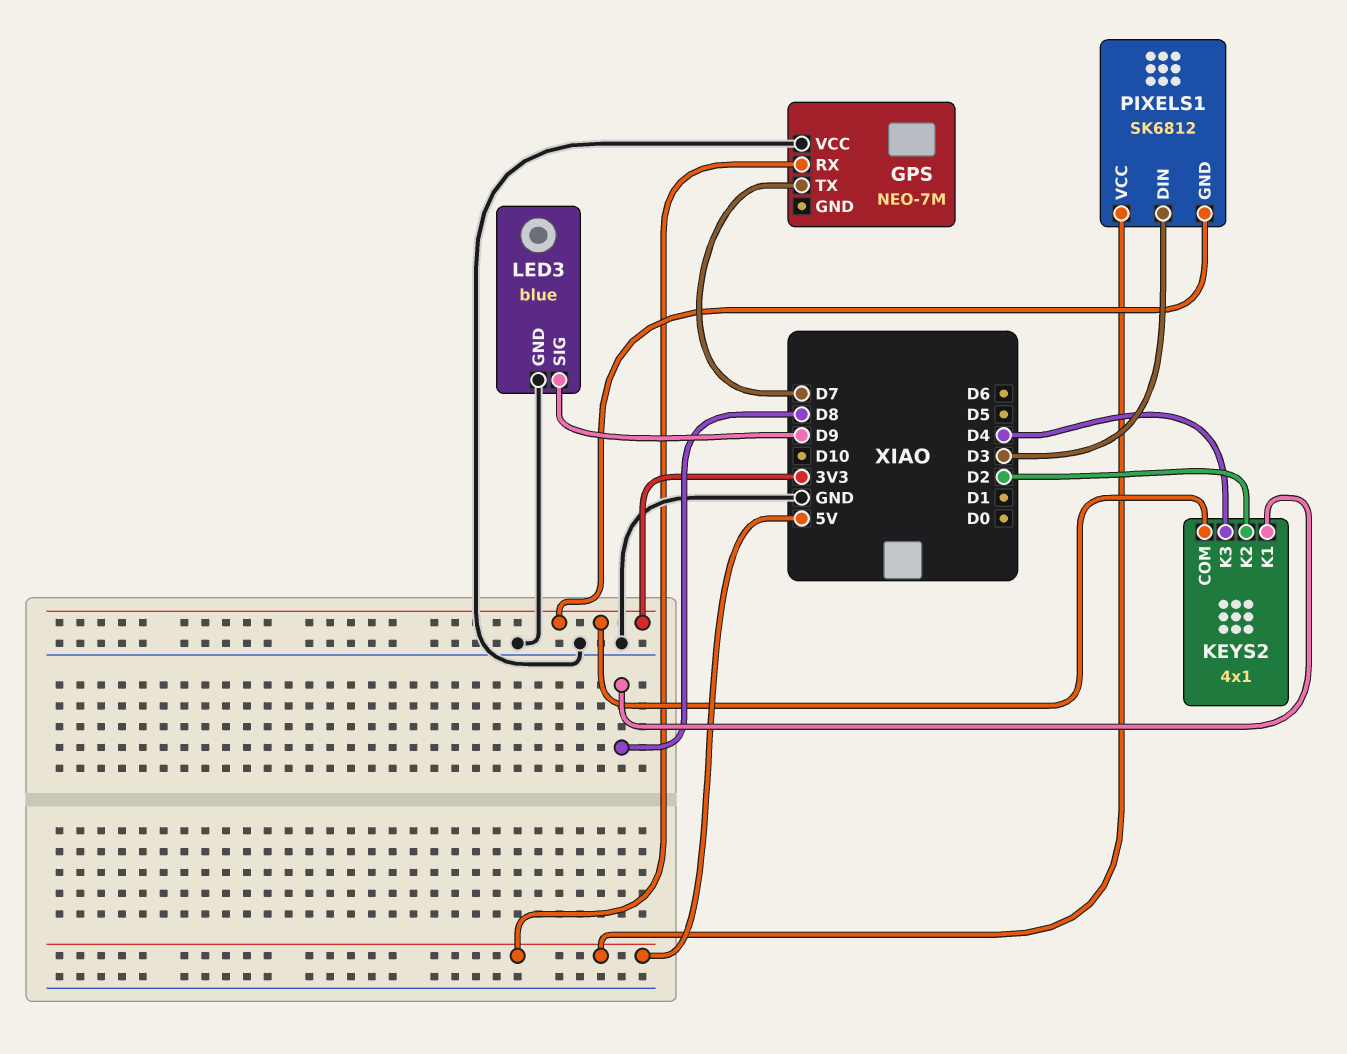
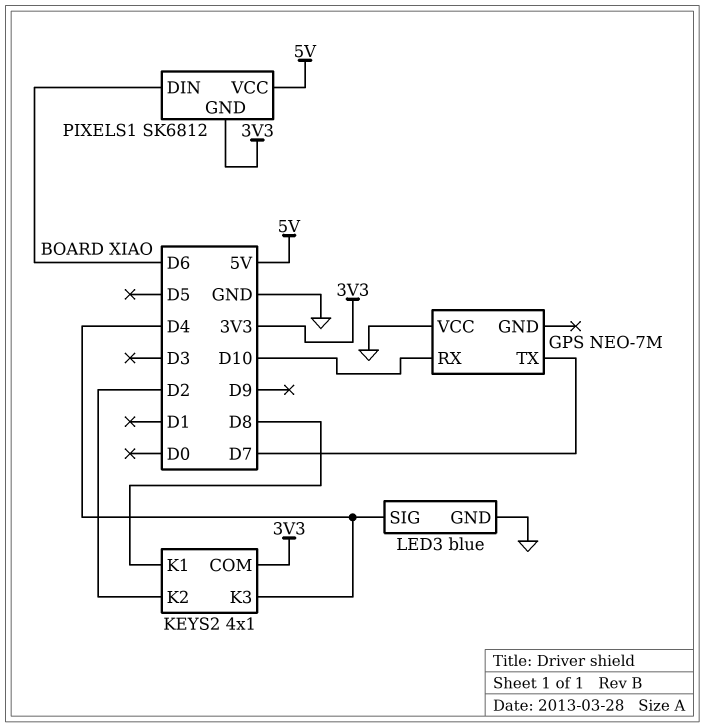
GPS pin RX: 5V -> D10
LED3 pin SIG: D9 -> D4
PIXELS1 pin DIN: D3 -> D6

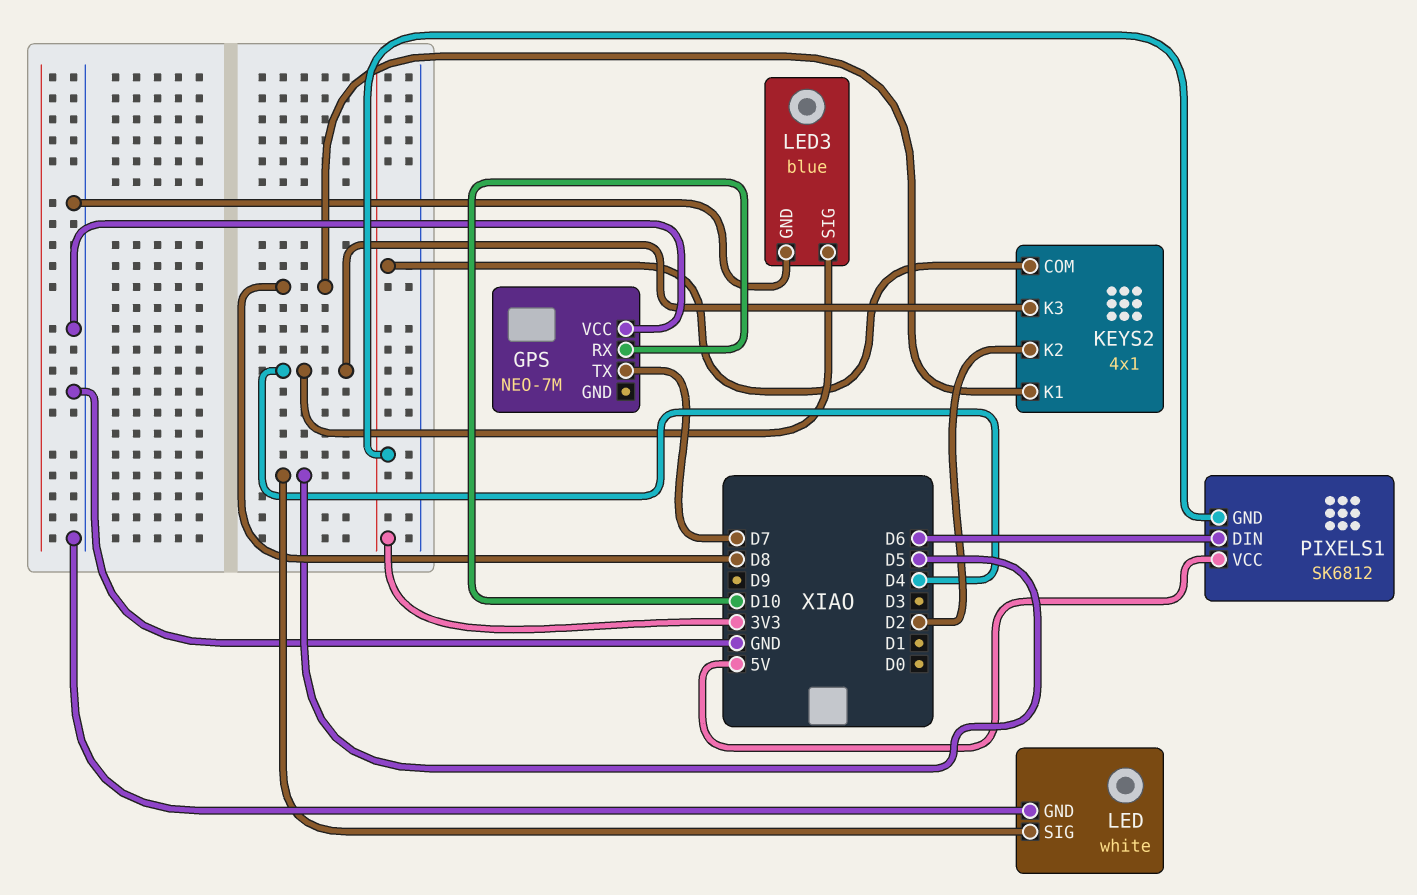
LED: none -> white
LED pin GND: none -> GND
LED pin SIG: none -> D5

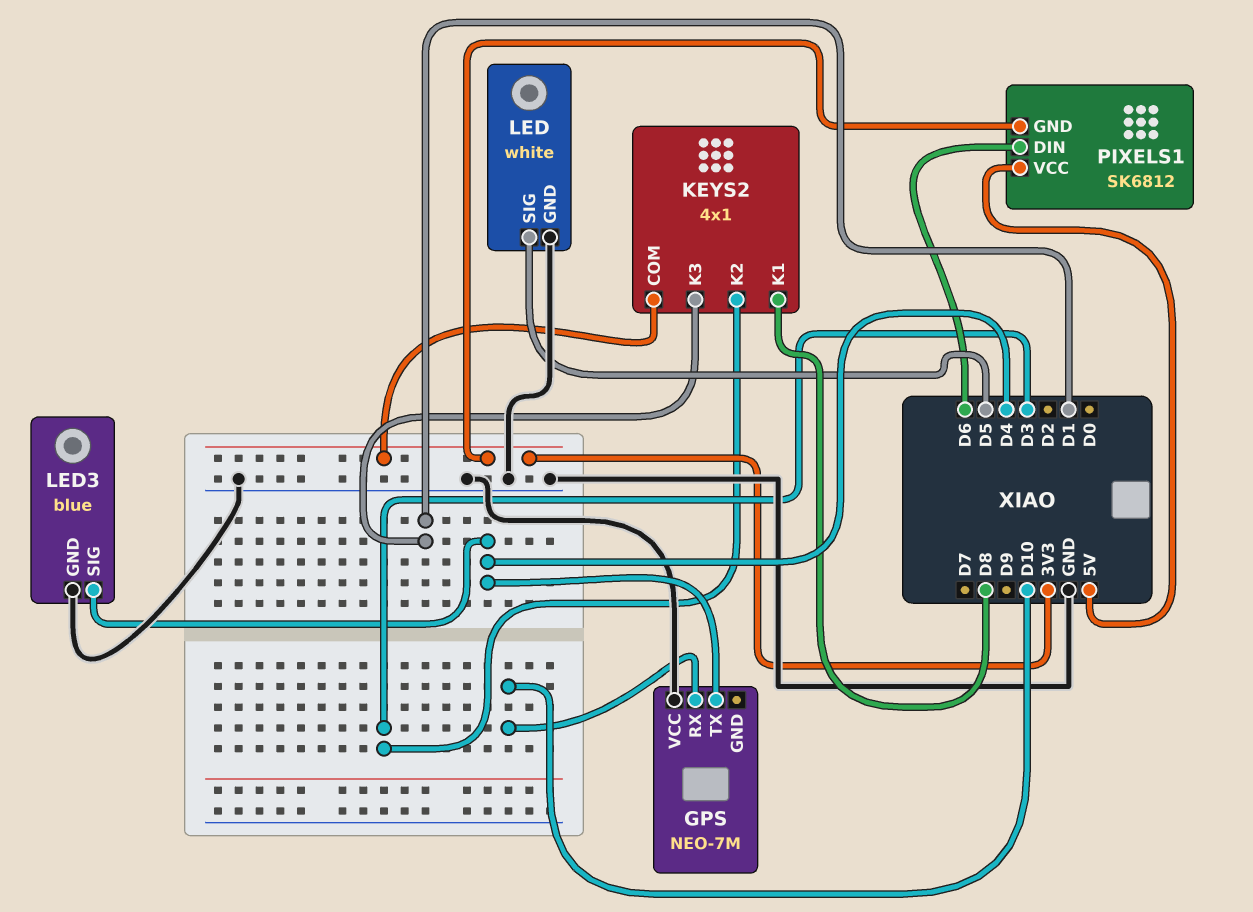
GPS pin TX: D7 -> D4
KEYS2 pin K2: D2 -> D3
KEYS2 pin K3: D4 -> D1

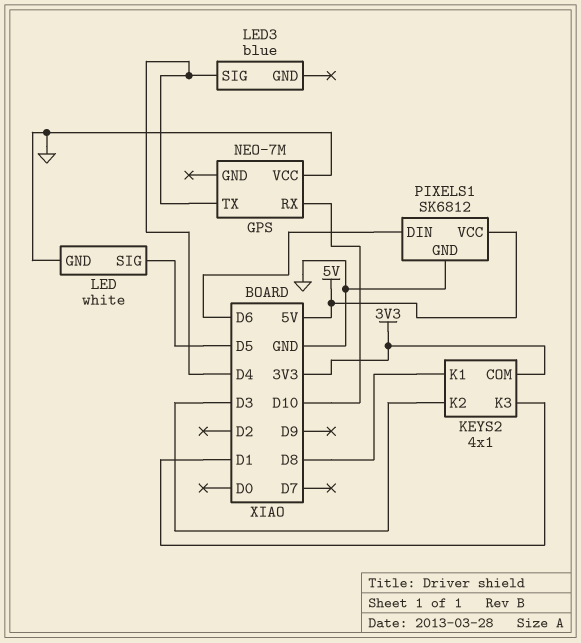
LED3 pin GND: GND -> none
PIXELS1 pin GND: 3V3 -> GND

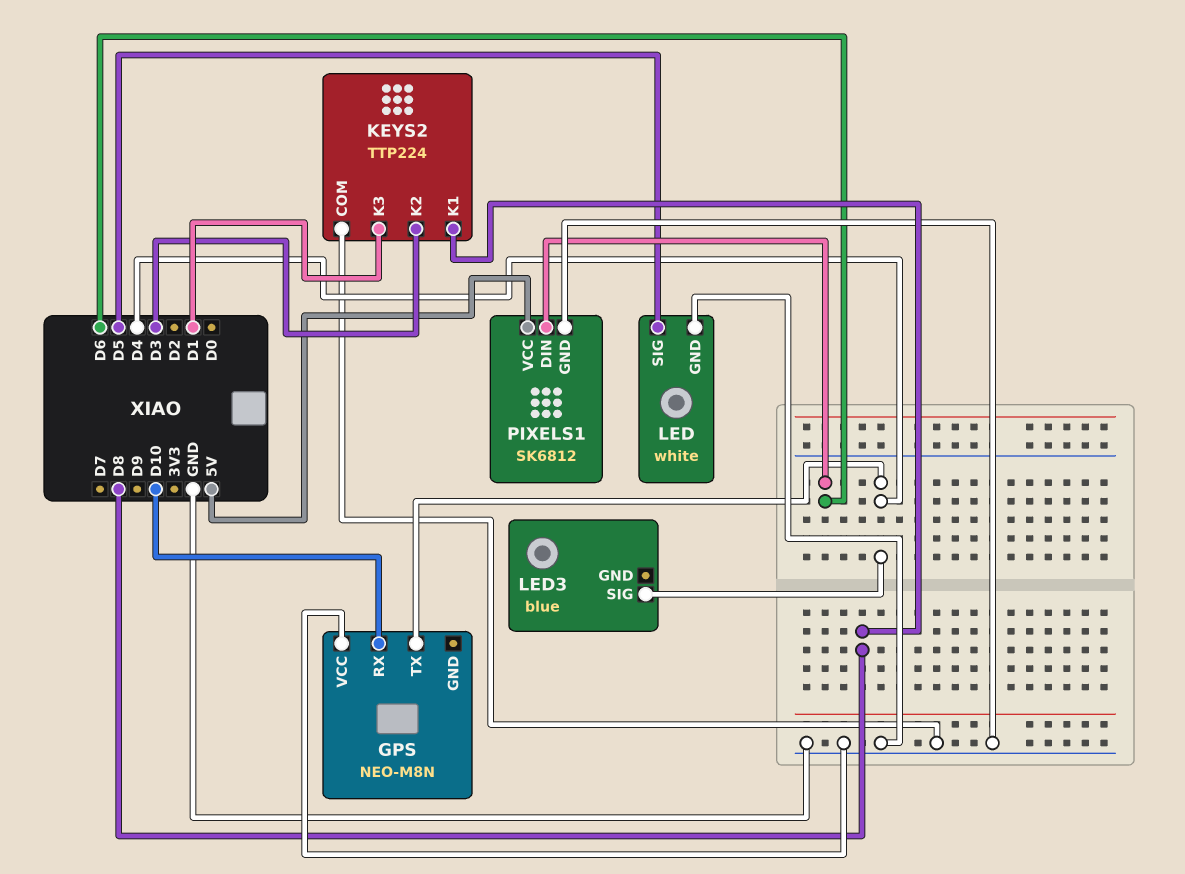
GPS: NEO-7M -> NEO-M8N
KEYS2: 4x1 -> TTP224
KEYS2 pin COM: 3V3 -> GND

